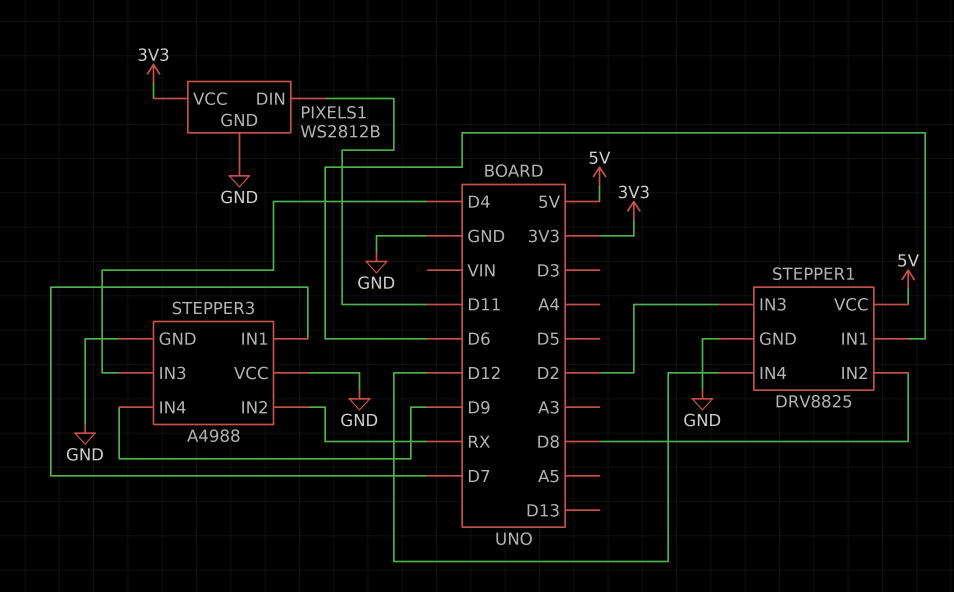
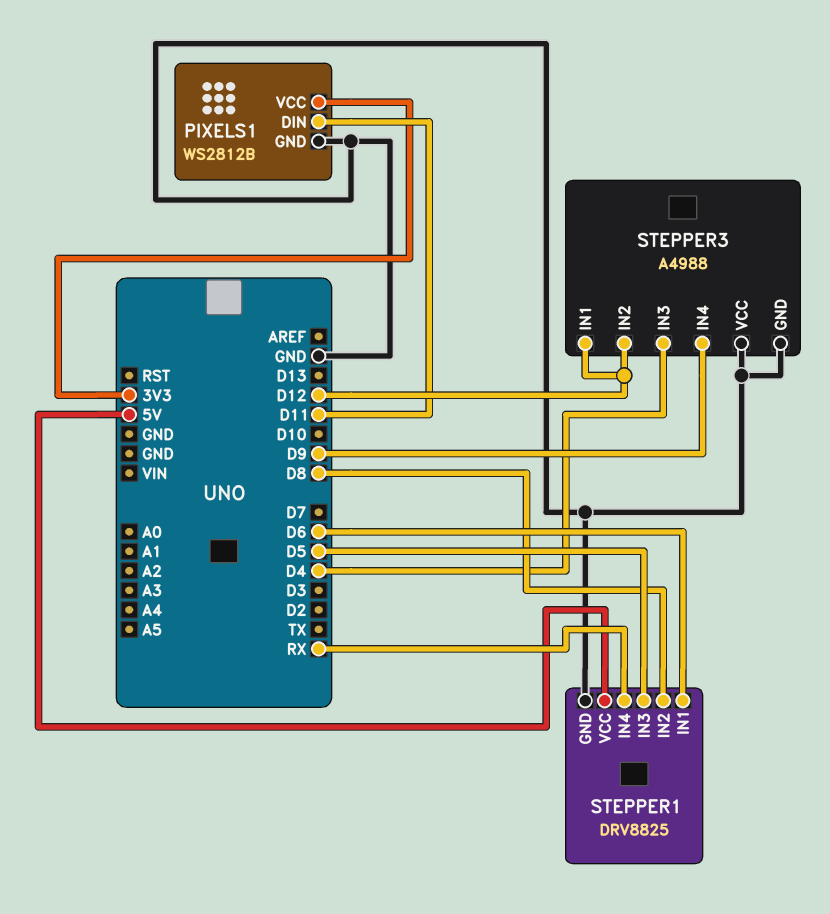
STEPPER1 pin IN3: D2 -> D5
STEPPER1 pin IN4: D12 -> RX
STEPPER3 pin IN1: D7 -> D12
STEPPER3 pin IN2: RX -> D12

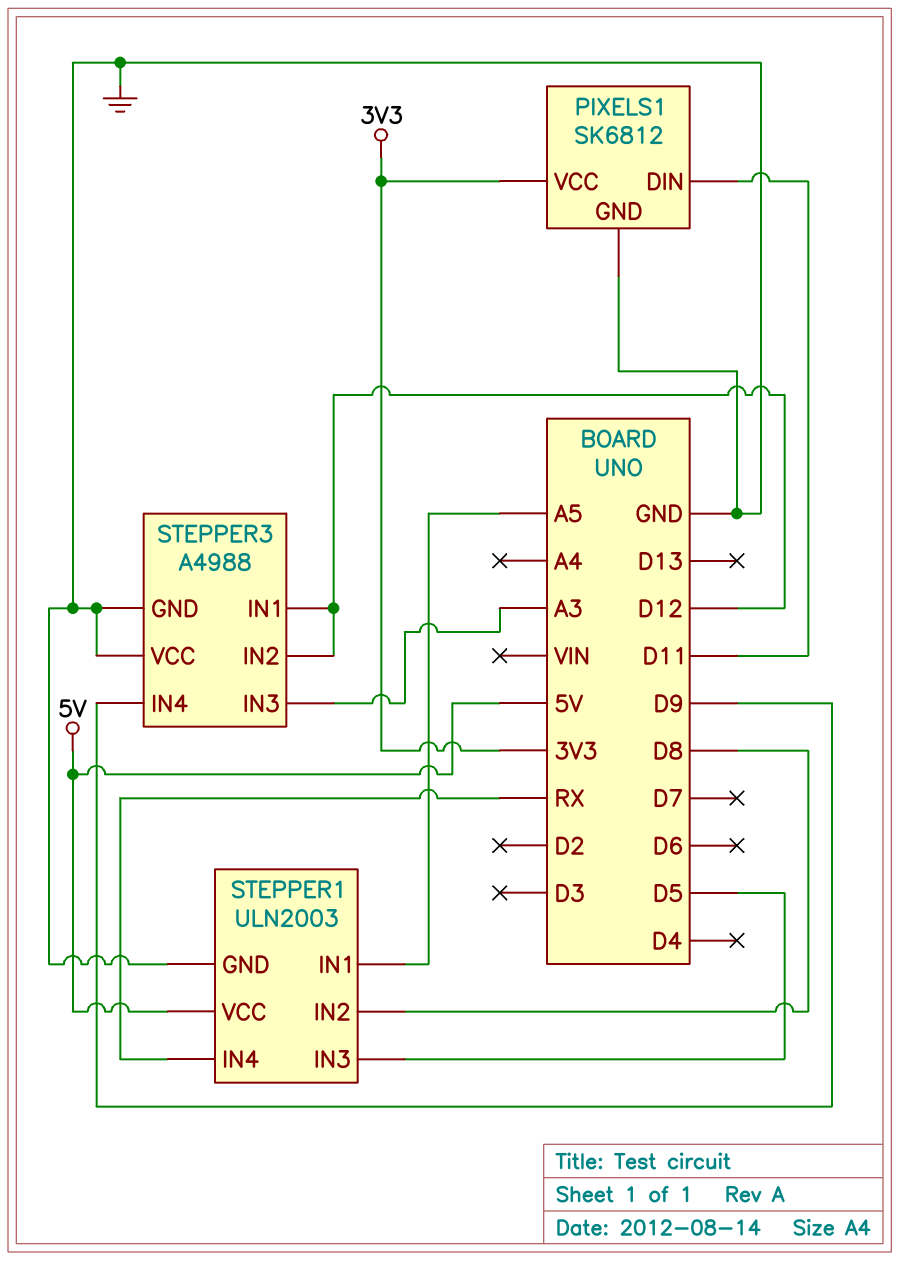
PIXELS1: WS2812B -> SK6812
STEPPER1: DRV8825 -> ULN2003
STEPPER1 pin IN1: D6 -> A5
STEPPER3 pin IN3: D4 -> A3

